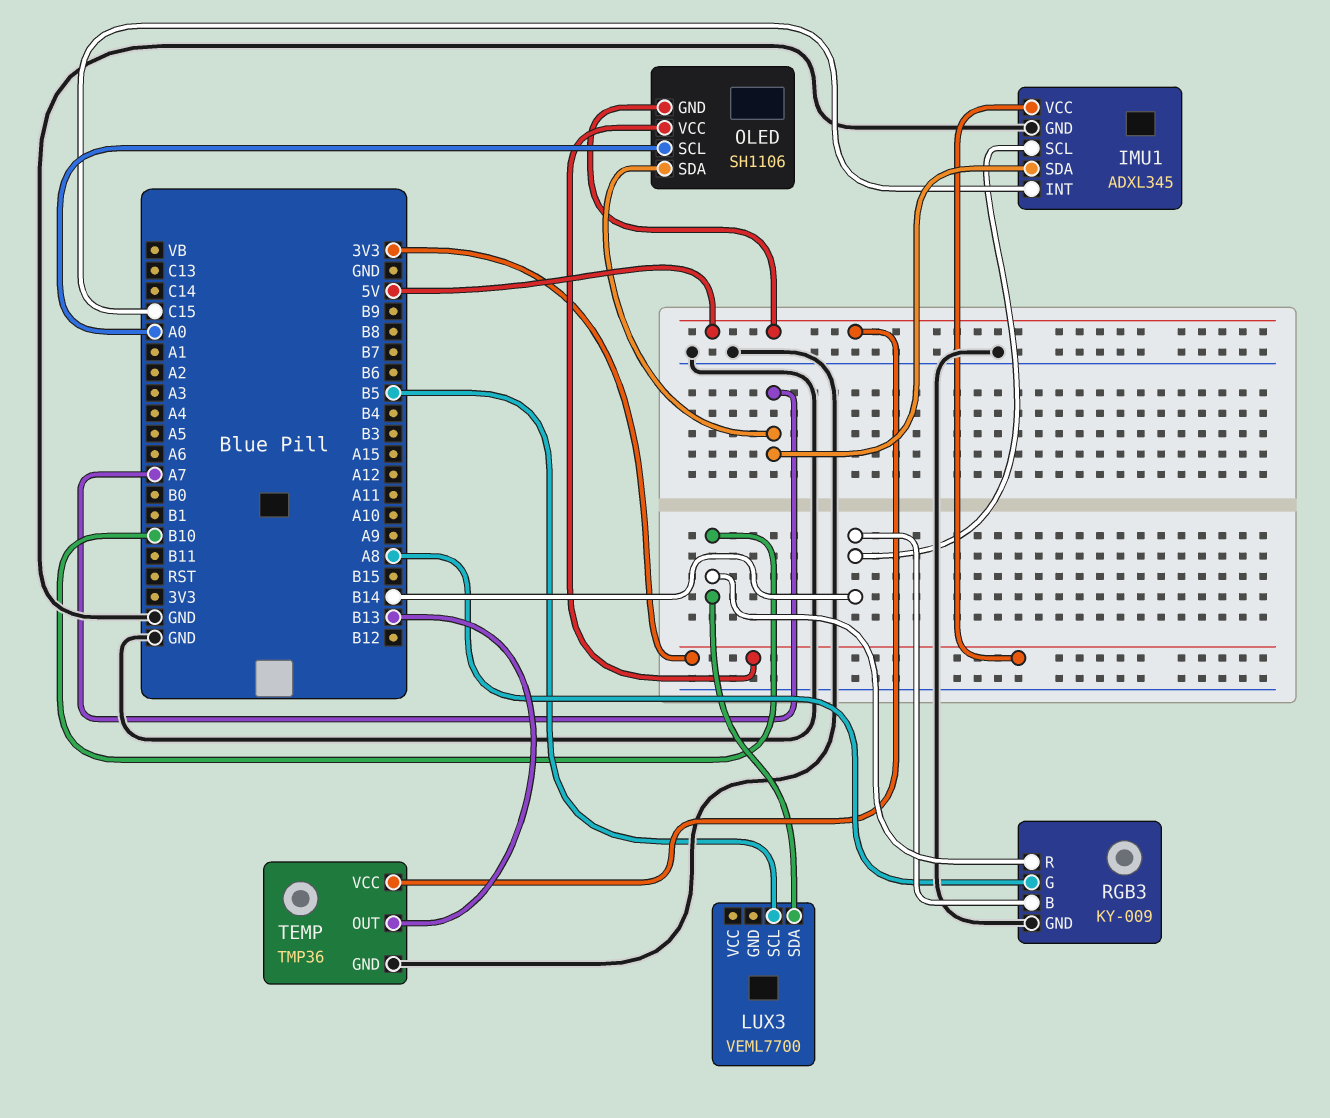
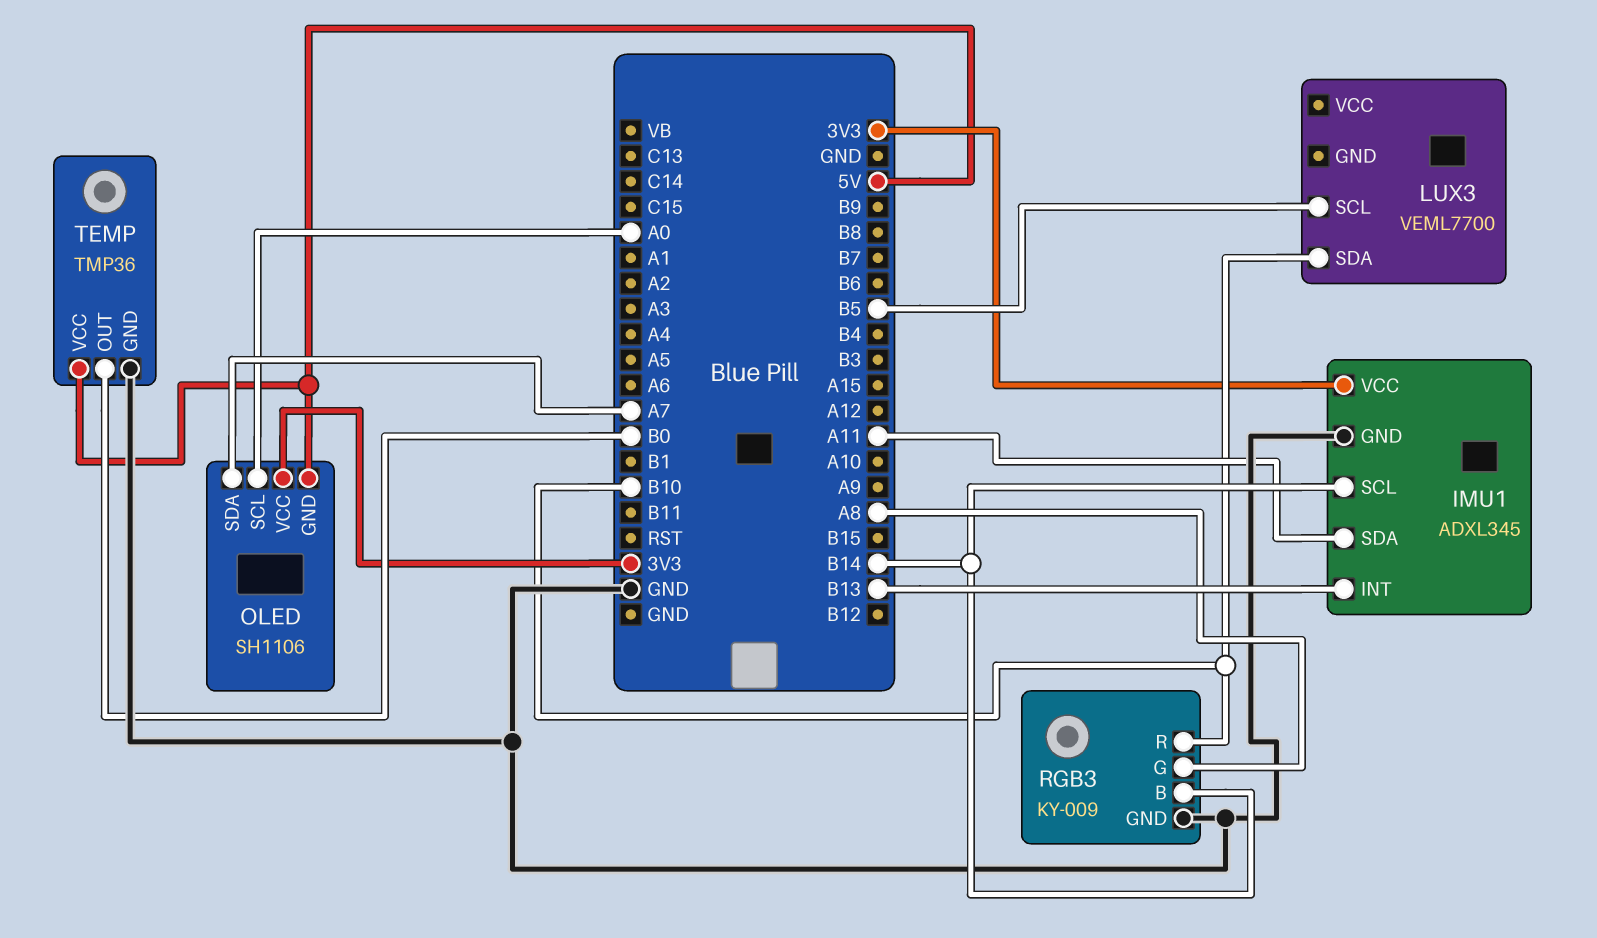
IMU1 pin INT: C15 -> B13
IMU1 pin SDA: A7 -> A11
TEMP pin OUT: B13 -> B0

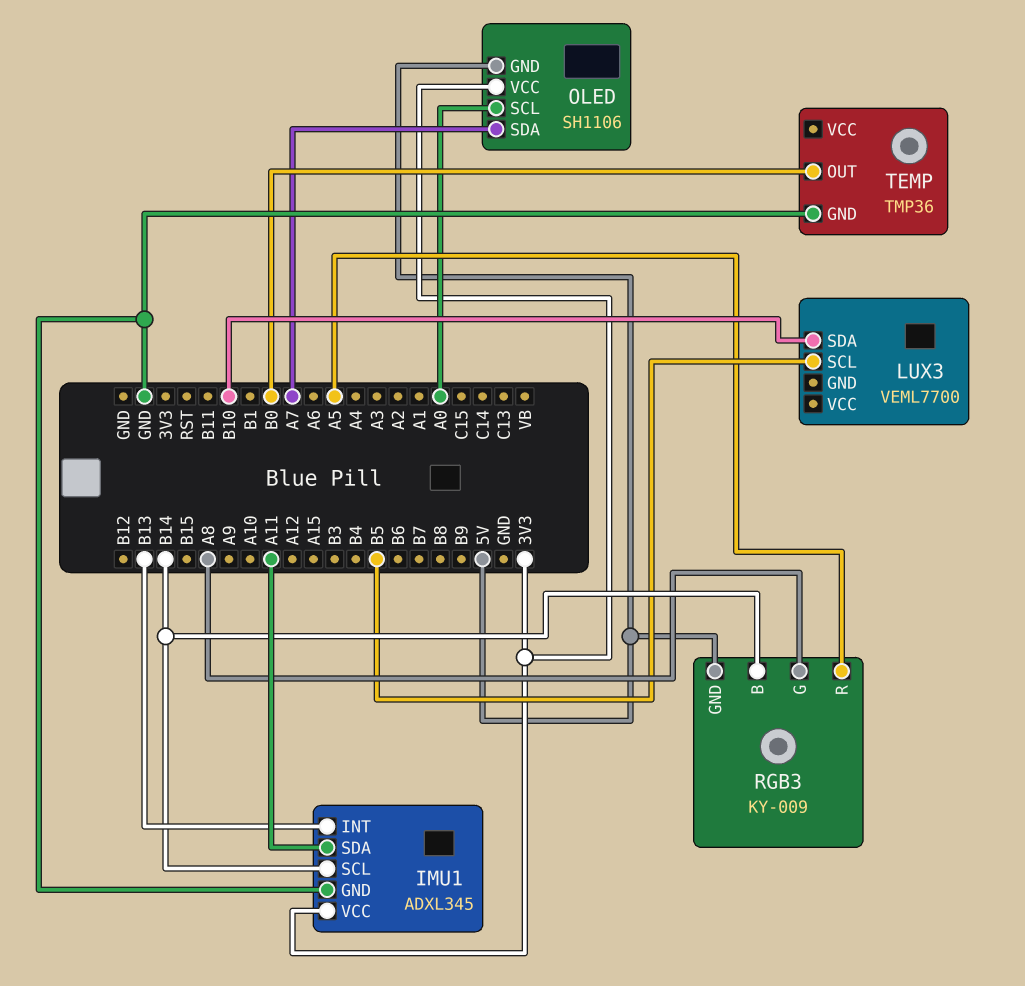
RGB3 pin GND: GND -> 5V
RGB3 pin R: B10 -> A5
TEMP pin VCC: 5V -> none

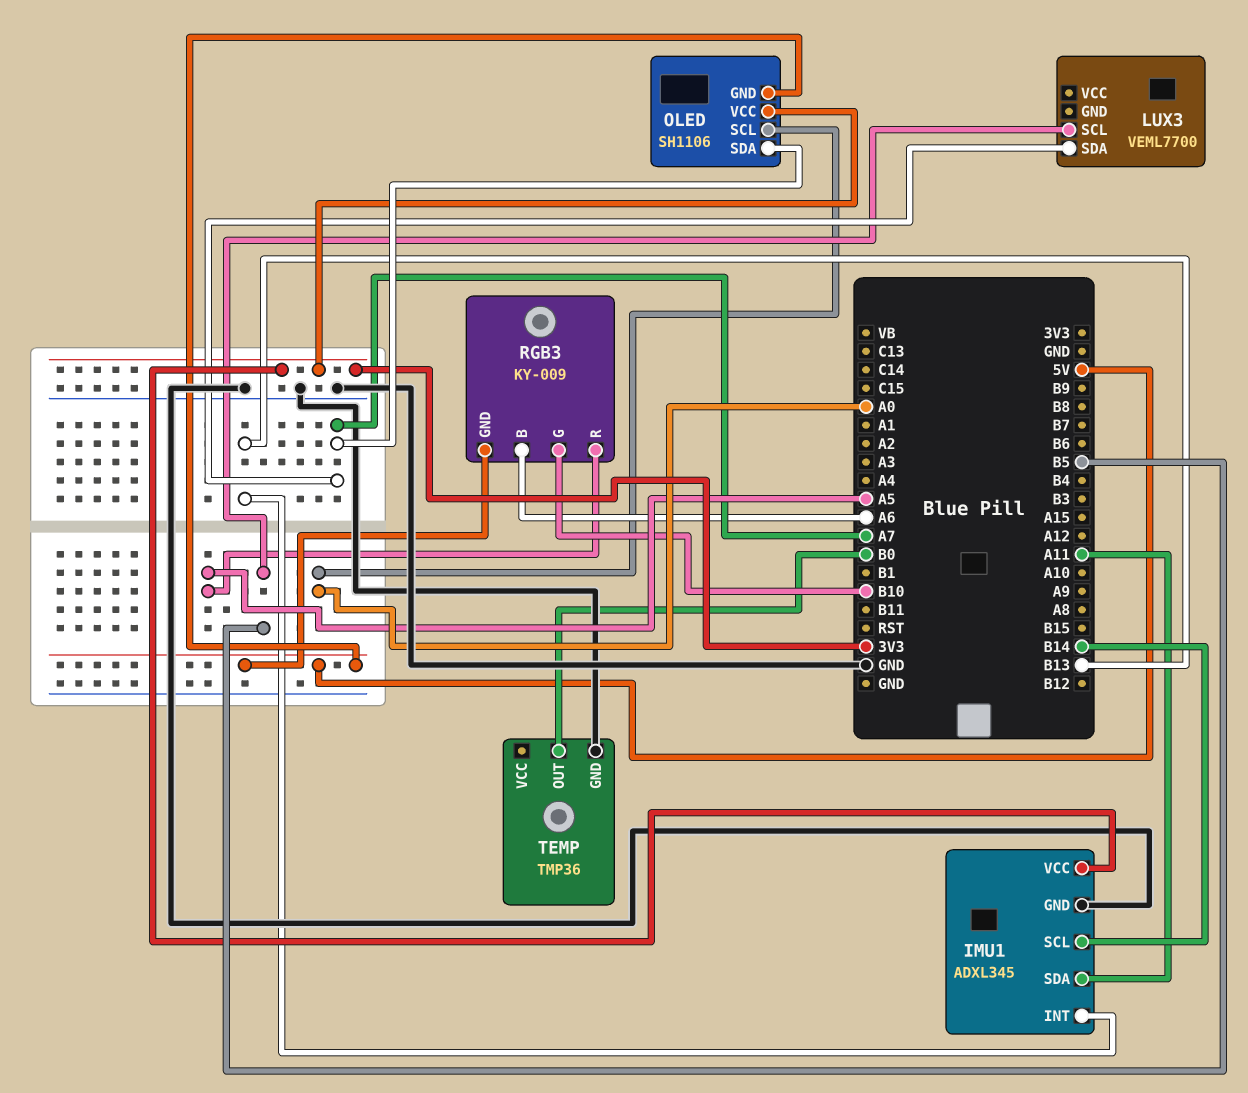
LUX3 pin SDA: B10 -> A7
RGB3 pin B: B14 -> A6
RGB3 pin G: A8 -> B10

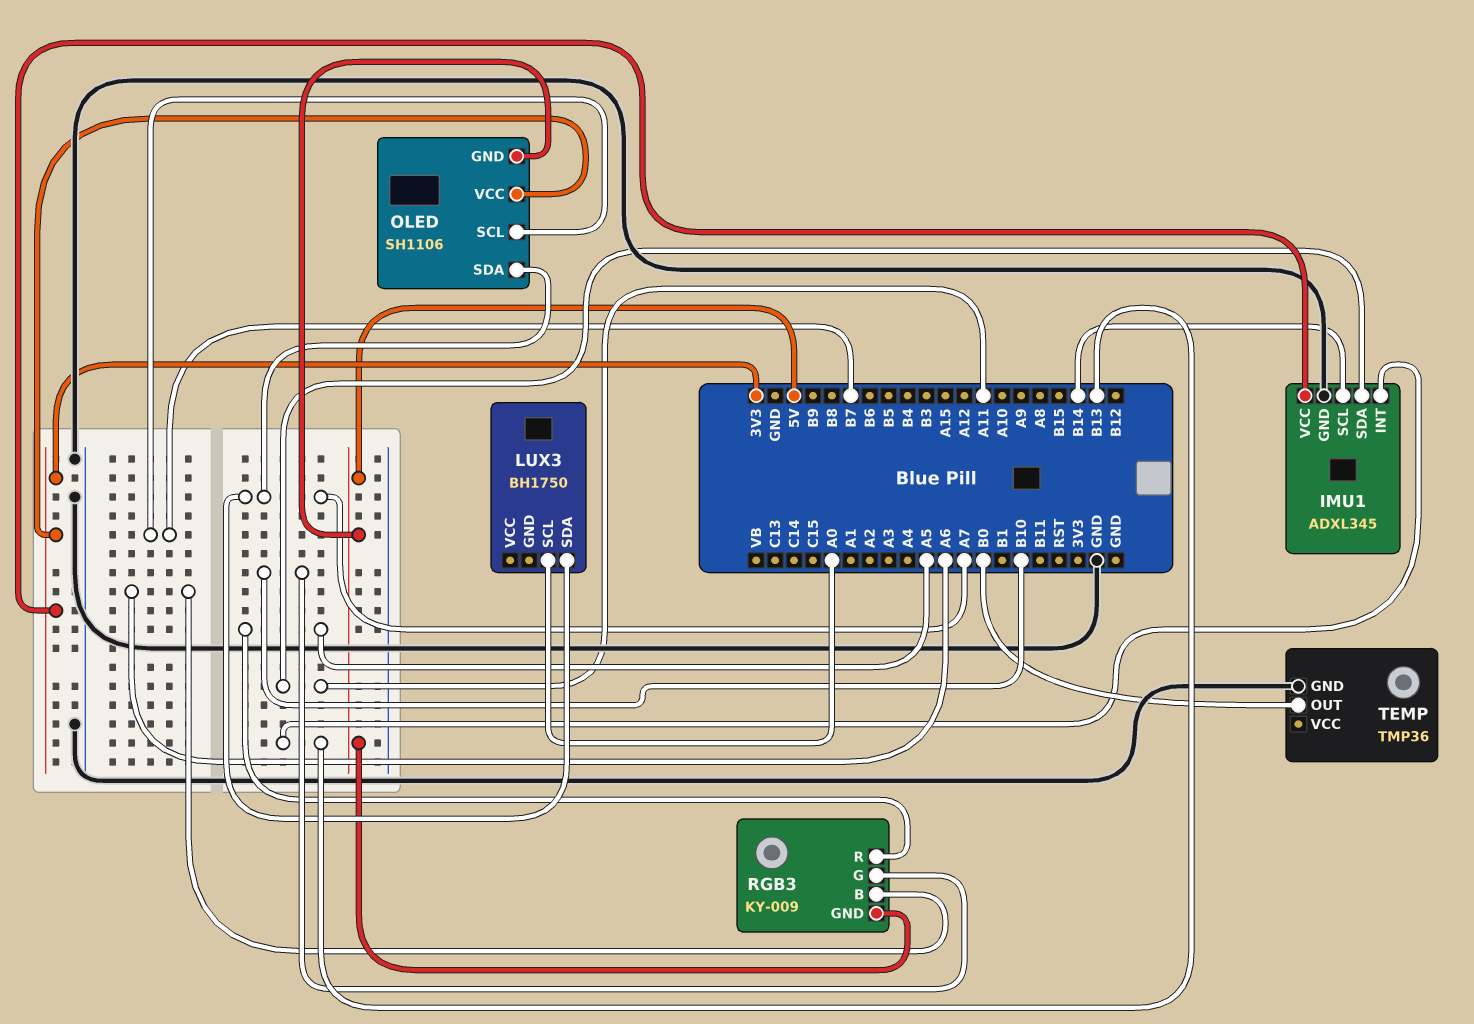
LUX3: VEML7700 -> BH1750
LUX3 pin SCL: B5 -> A0
OLED pin SCL: A0 -> B7

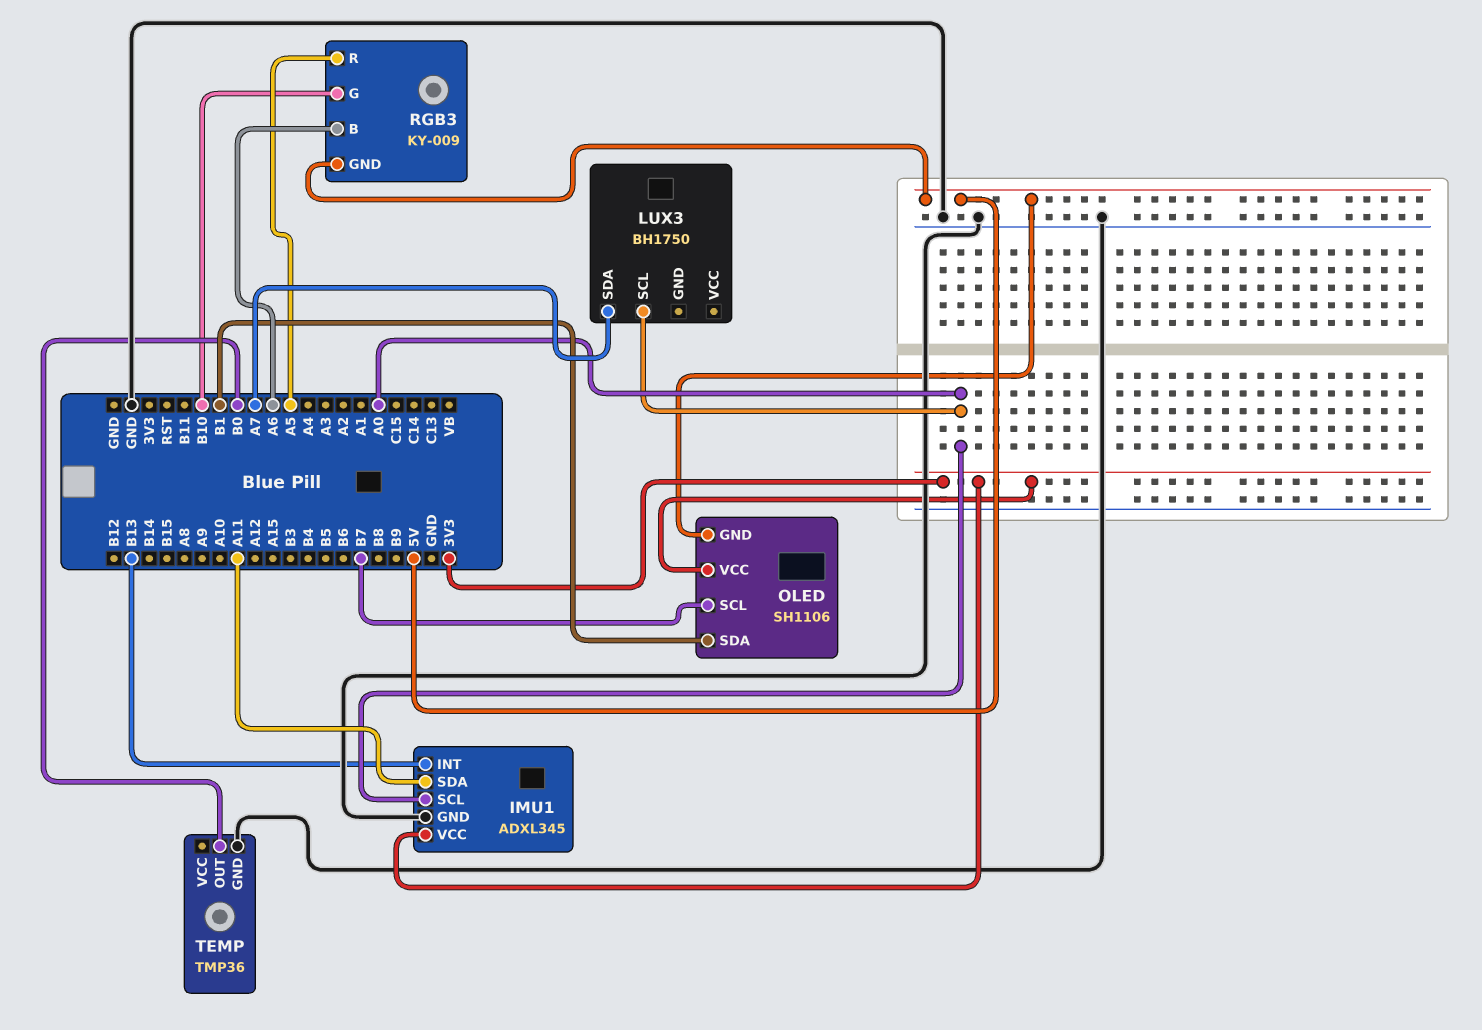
IMU1 pin SCL: B14 -> A0
OLED pin SDA: A7 -> B1

